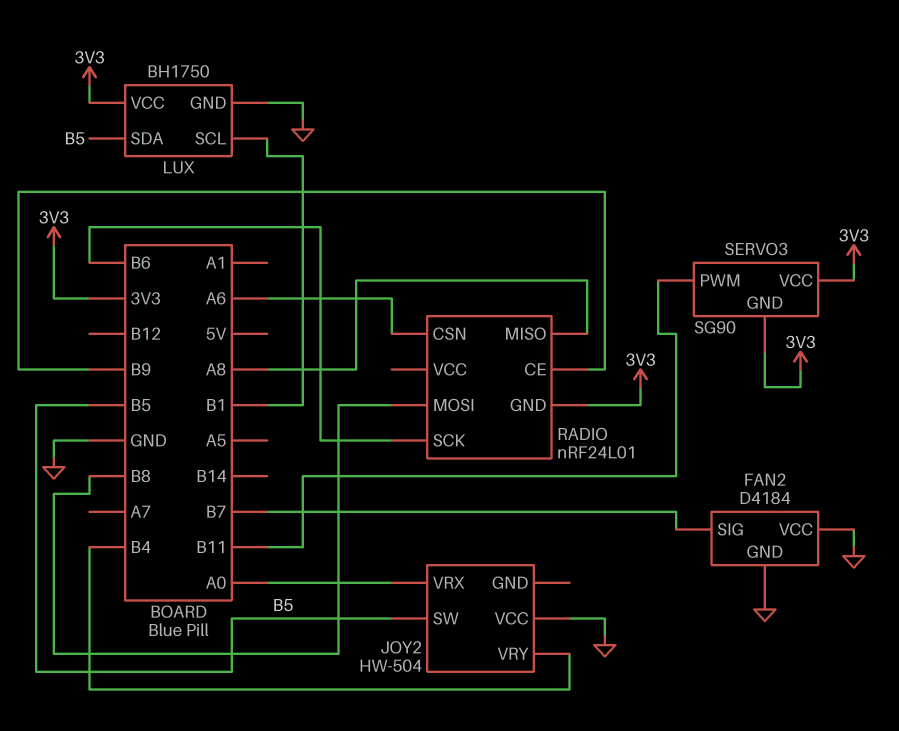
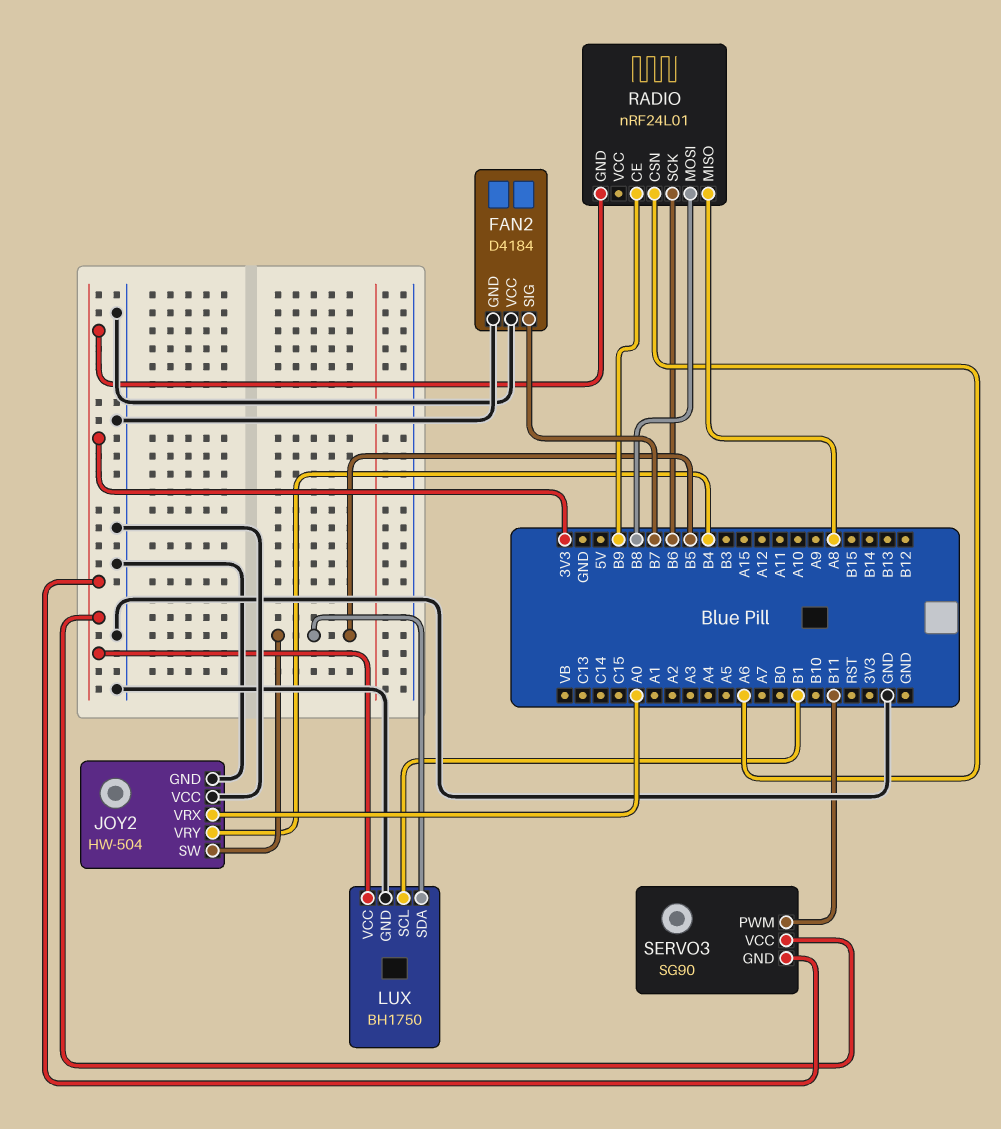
JOY2 pin GND: none -> GND

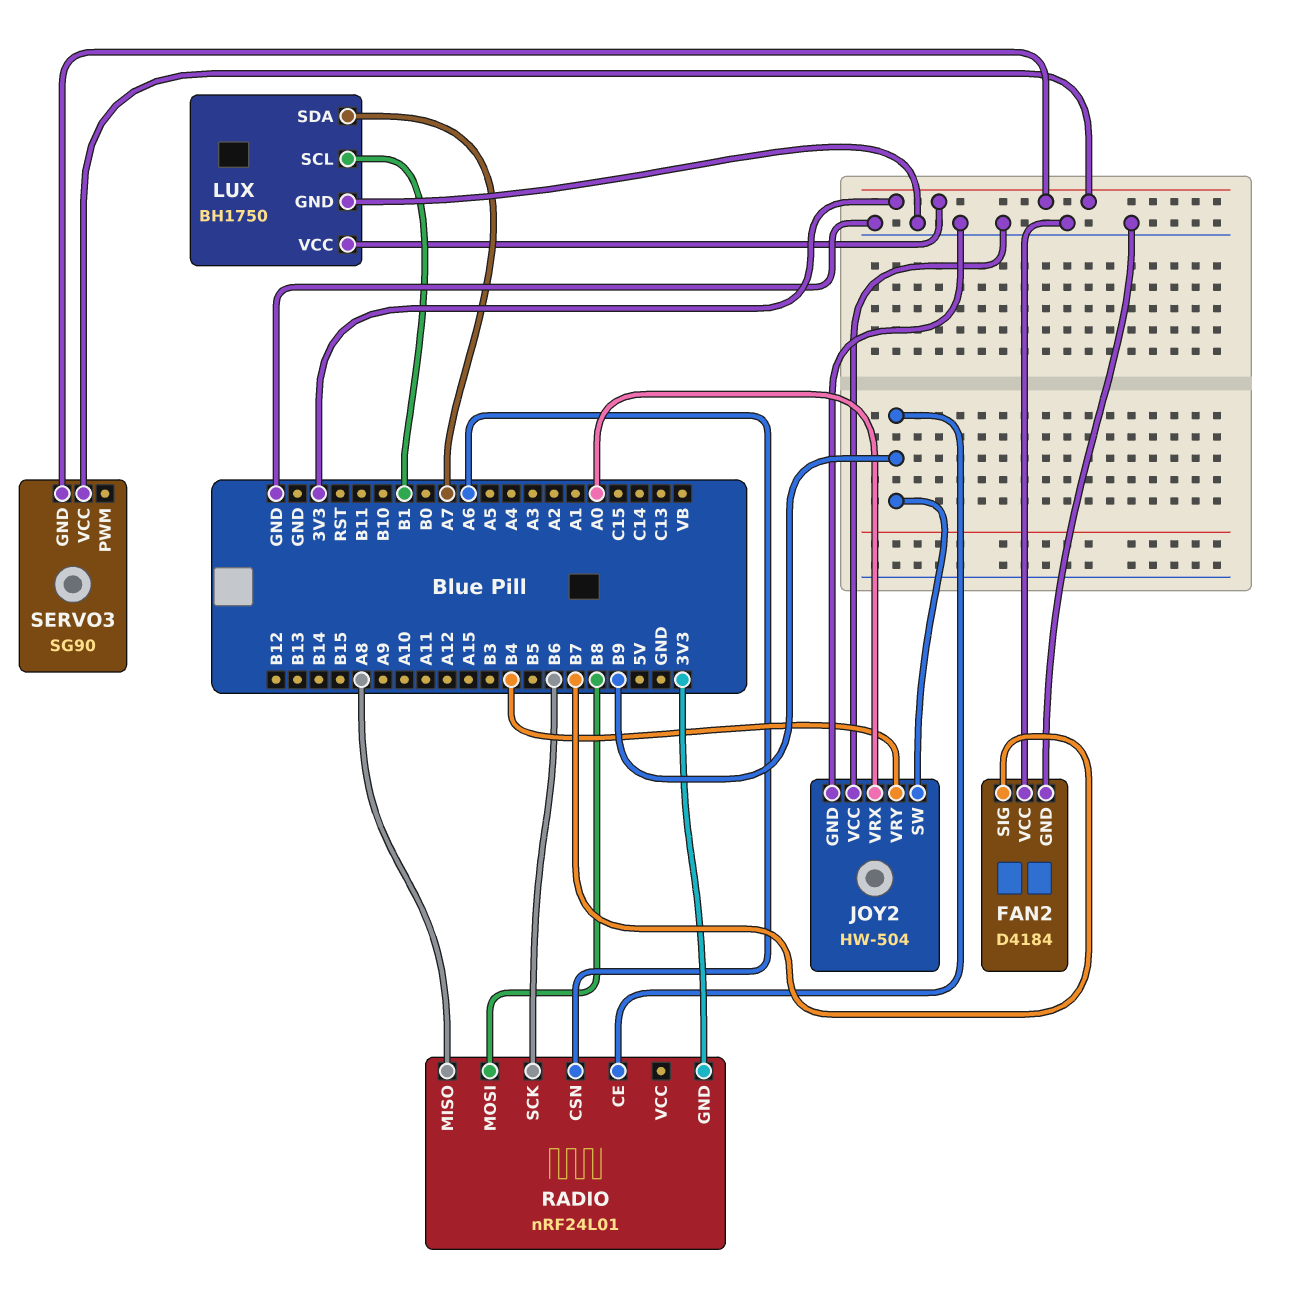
JOY2 pin SW: B5 -> B9
LUX pin SDA: B5 -> A7
SERVO3 pin PWM: B11 -> none

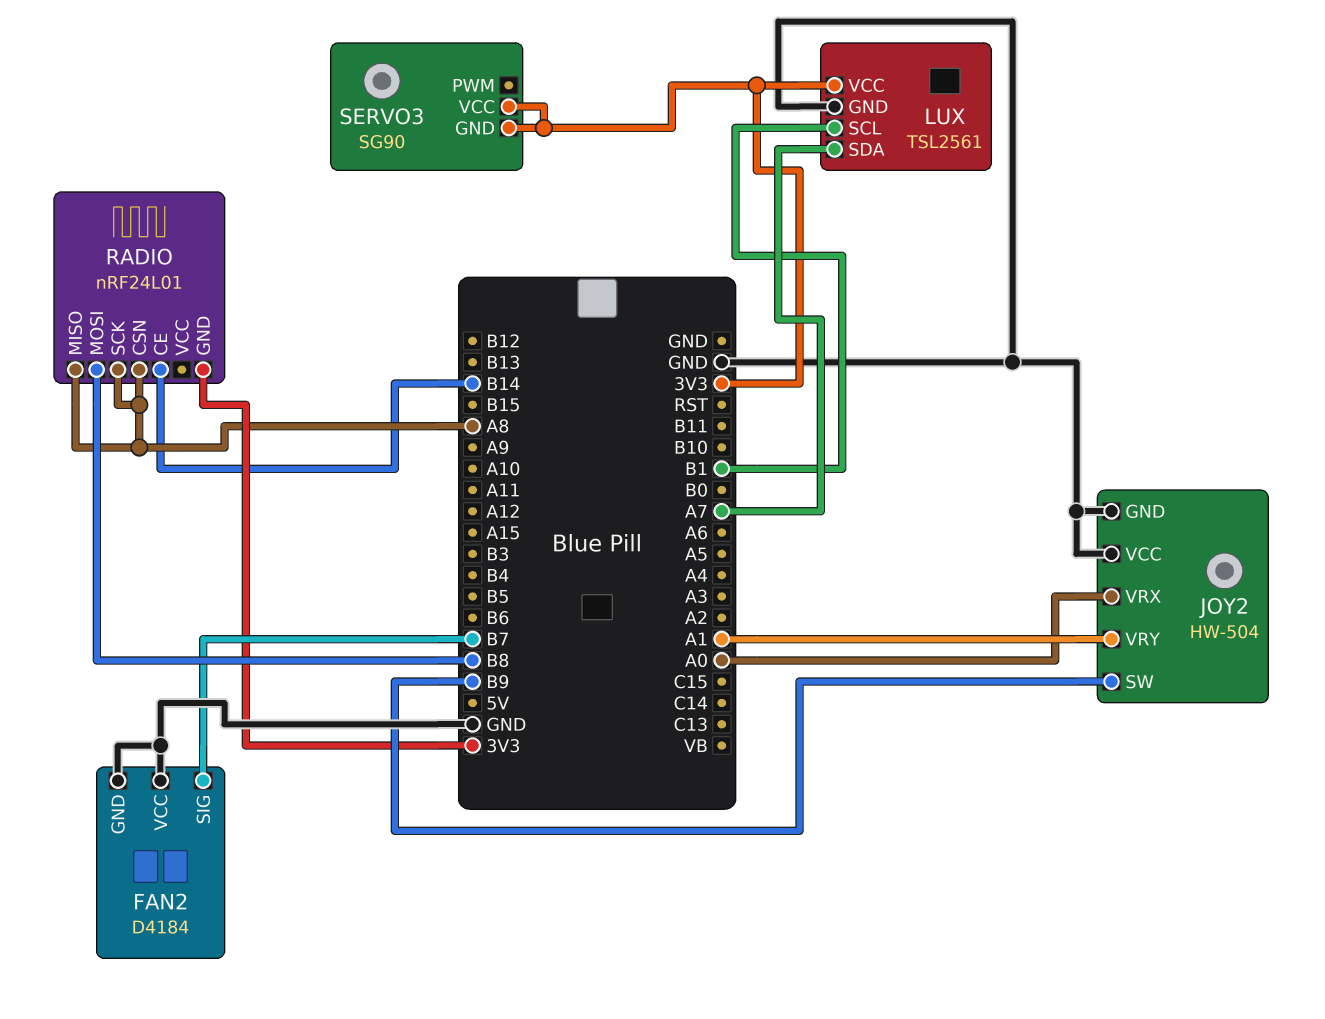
JOY2 pin VRY: B4 -> A1
LUX: BH1750 -> TSL2561
RADIO pin CE: B9 -> B14
RADIO pin CSN: A6 -> A8
RADIO pin SCK: B6 -> A8

